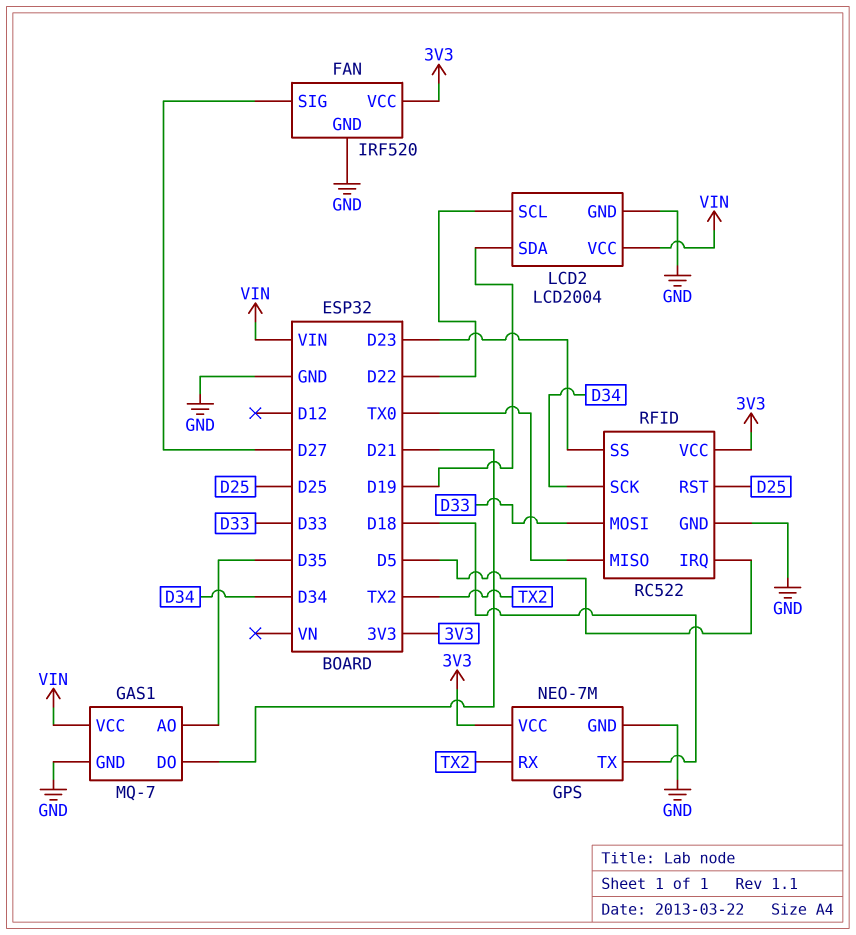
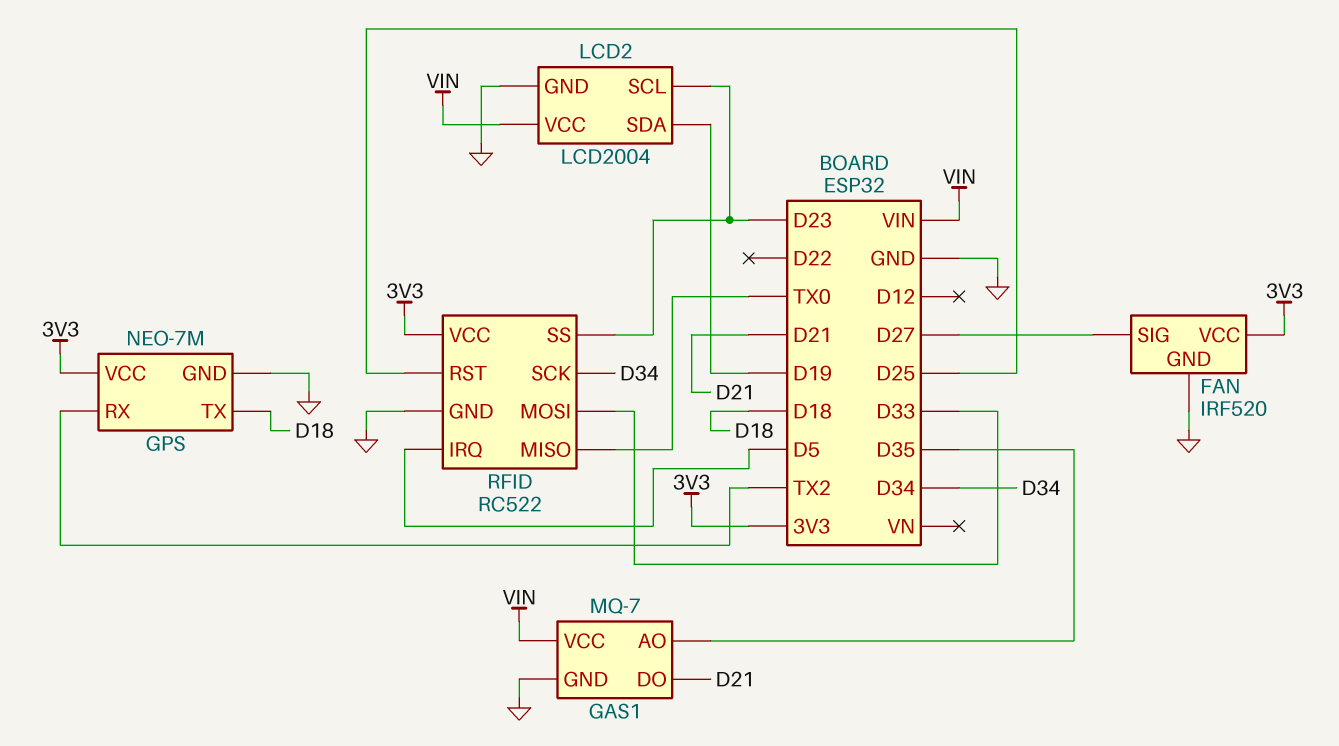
LCD2 pin SCL: D22 -> D23

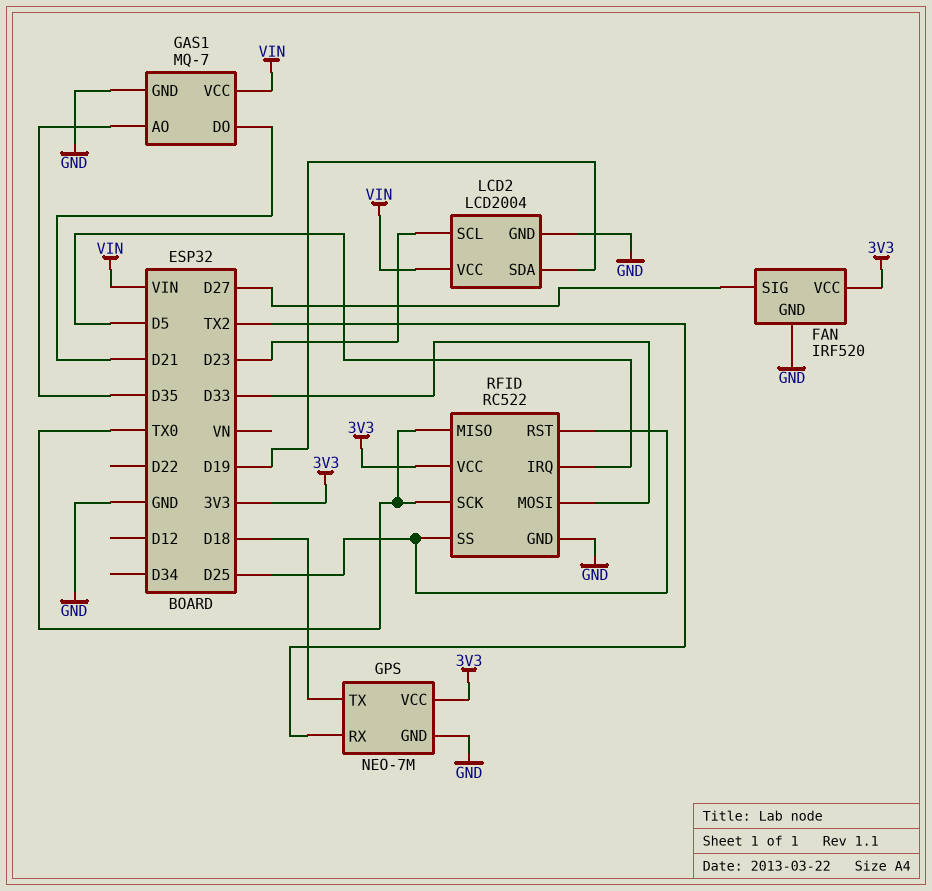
RFID pin SCK: D34 -> TX0
RFID pin SS: D23 -> D25

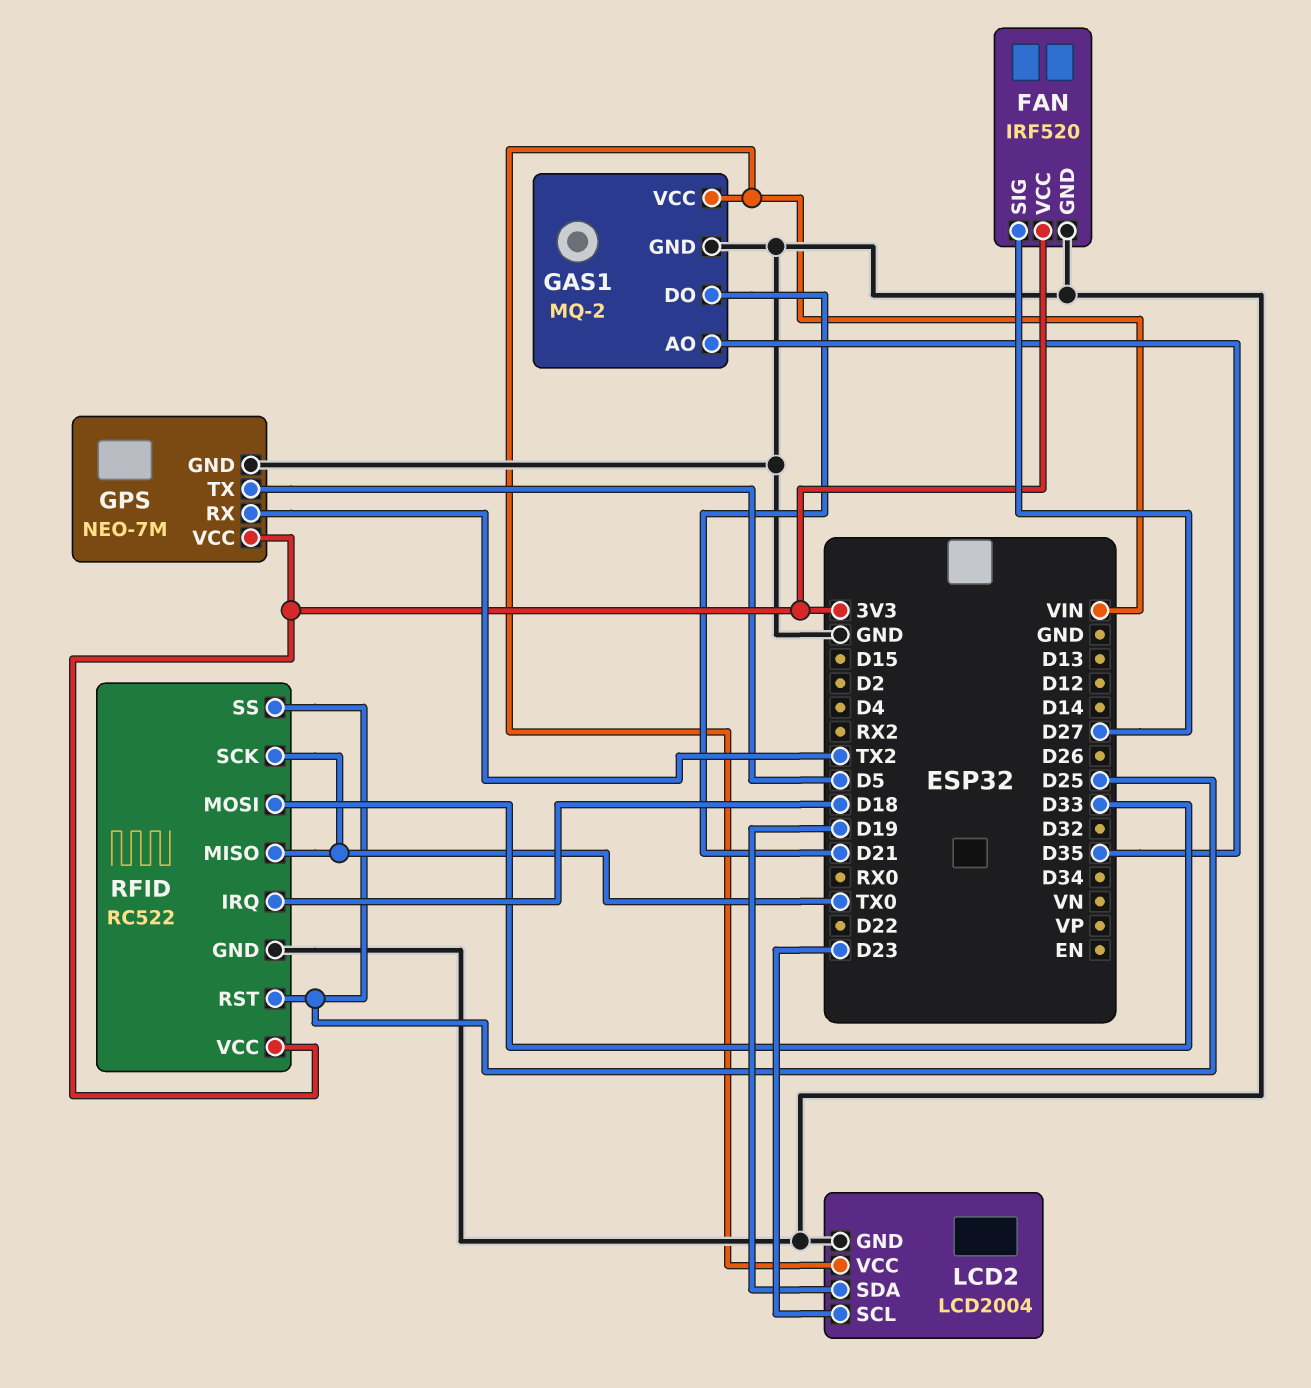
GAS1: MQ-7 -> MQ-2
GPS pin TX: D18 -> D5
RFID pin IRQ: D5 -> D18

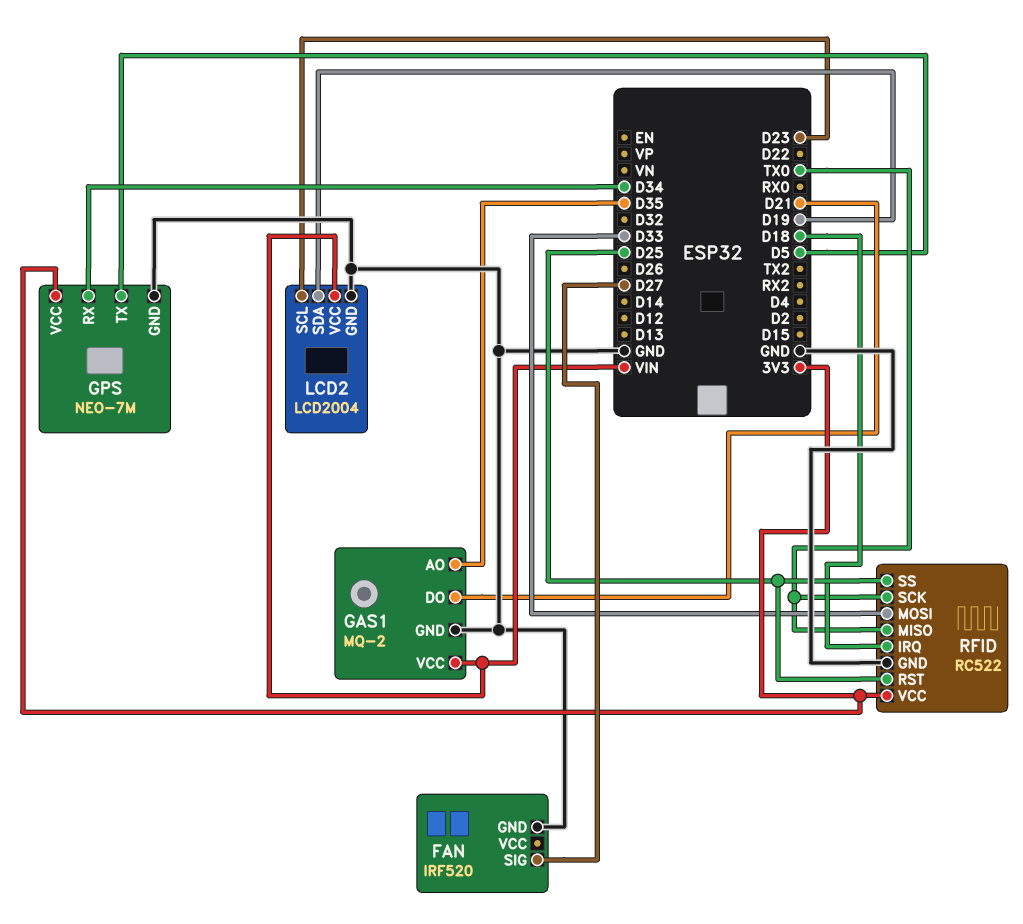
FAN pin VCC: 3V3 -> none
GPS pin RX: TX2 -> D34

